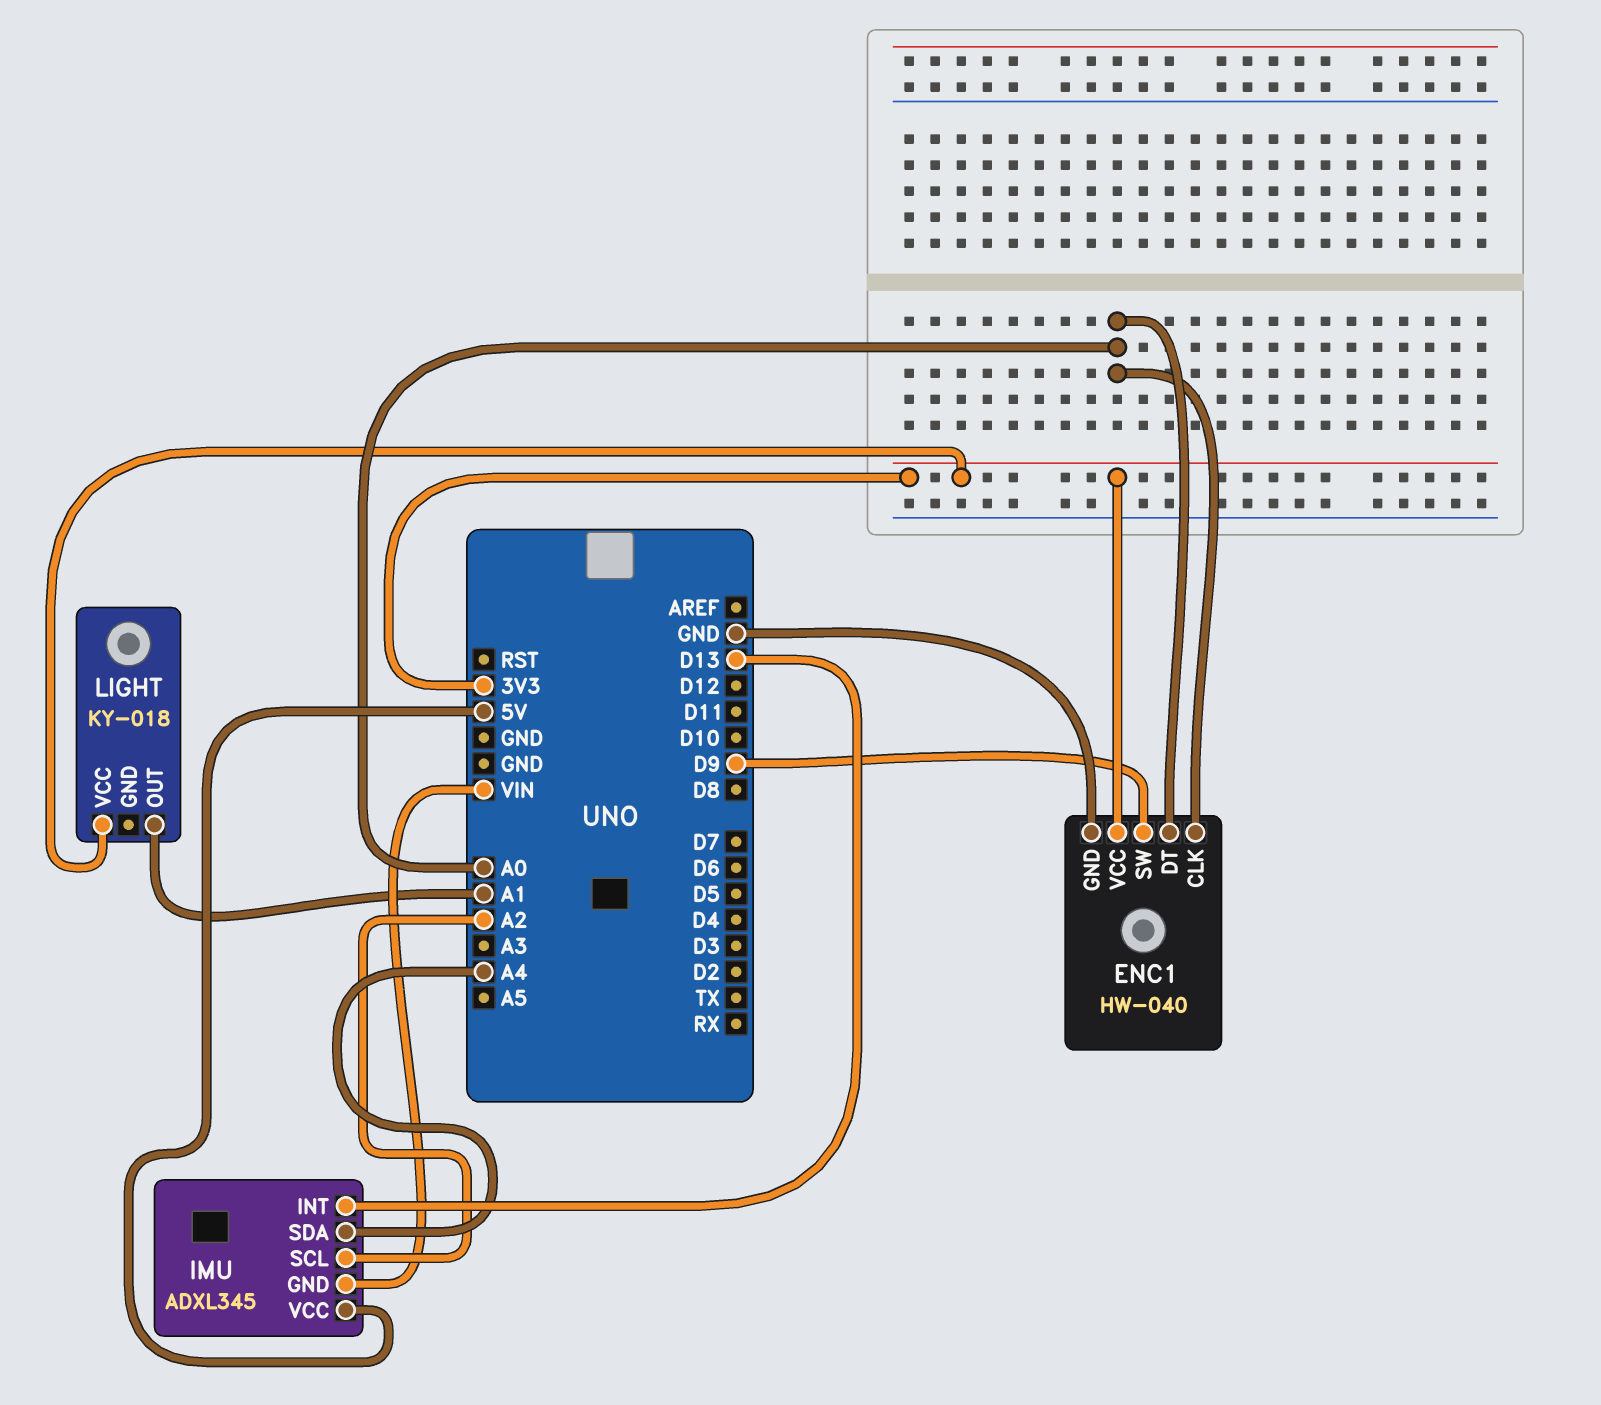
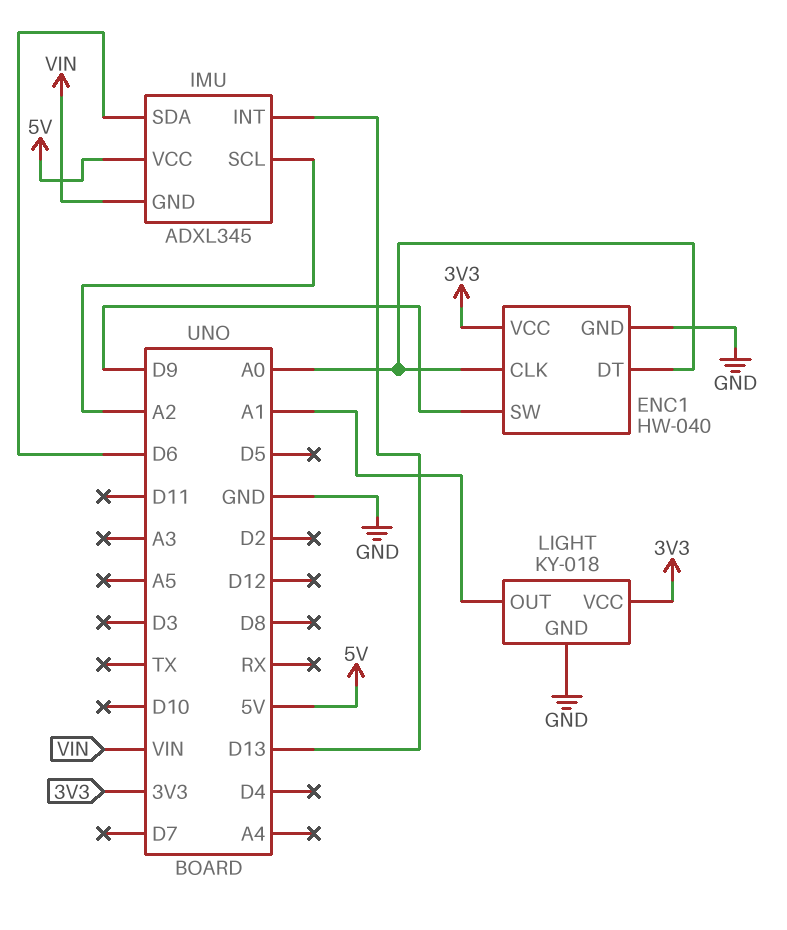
IMU pin SDA: A4 -> D6
LIGHT pin GND: none -> GND

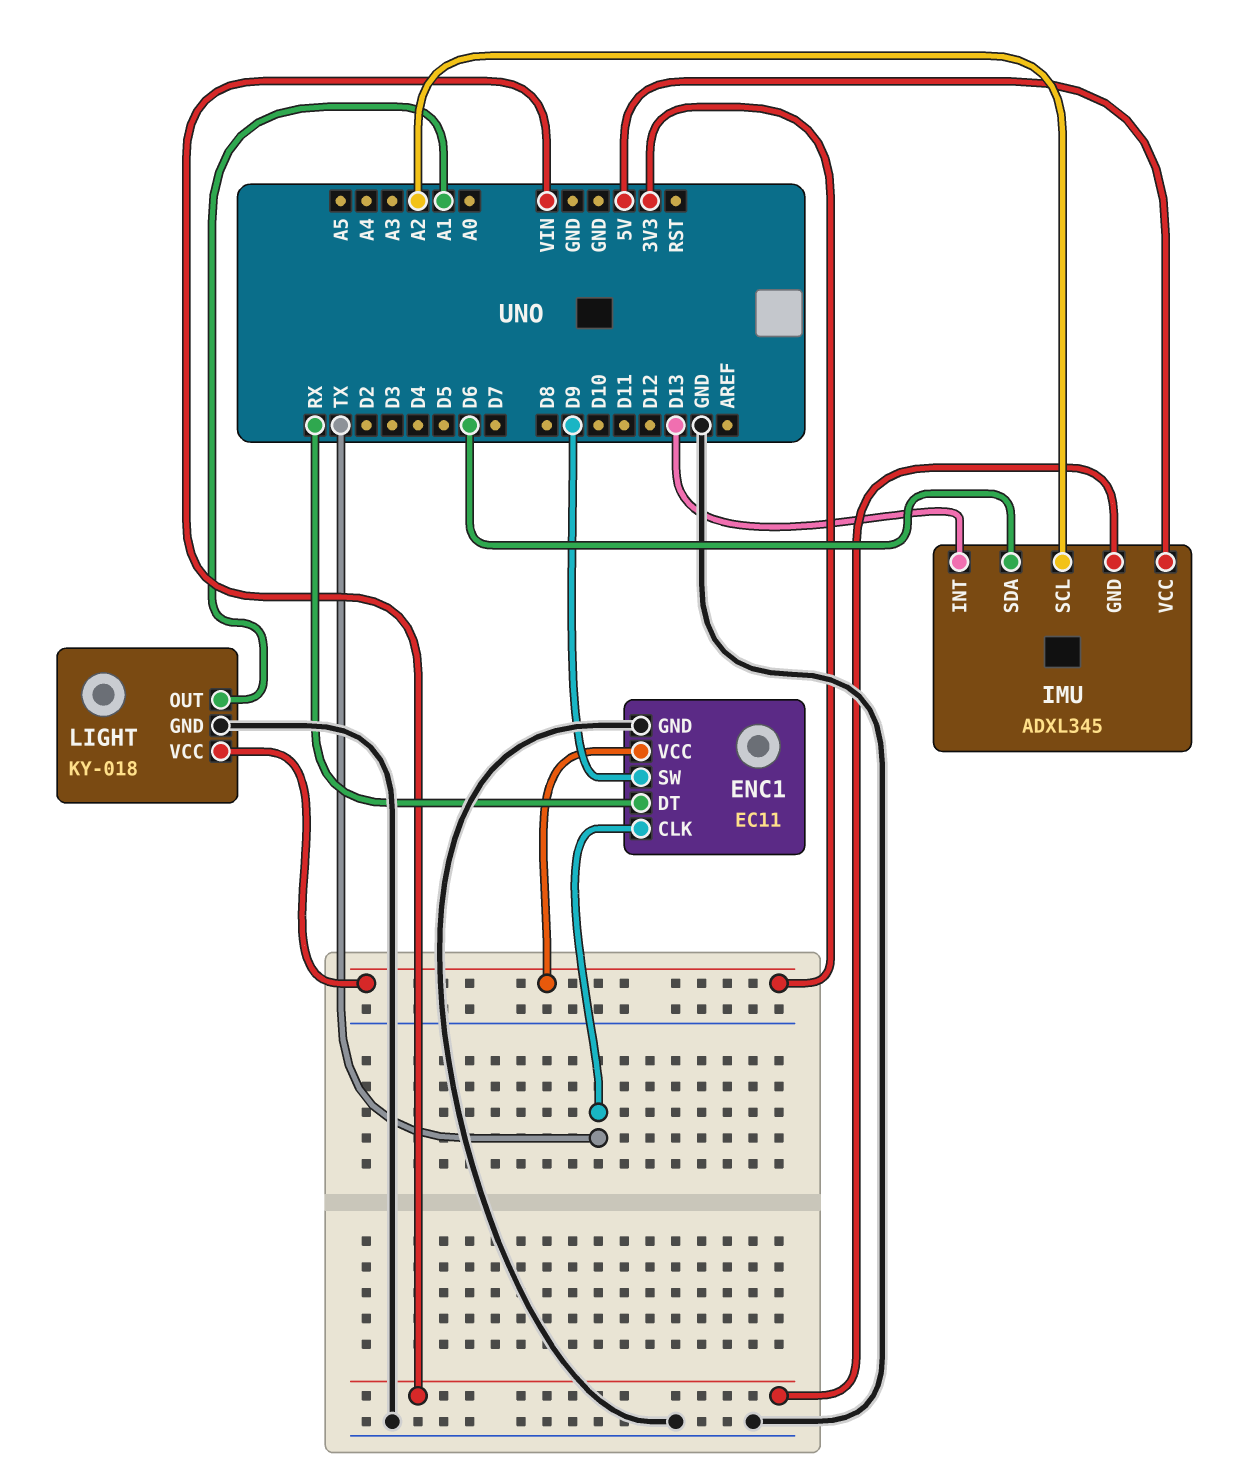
ENC1: HW-040 -> EC11
ENC1 pin CLK: A0 -> TX
ENC1 pin DT: A0 -> RX

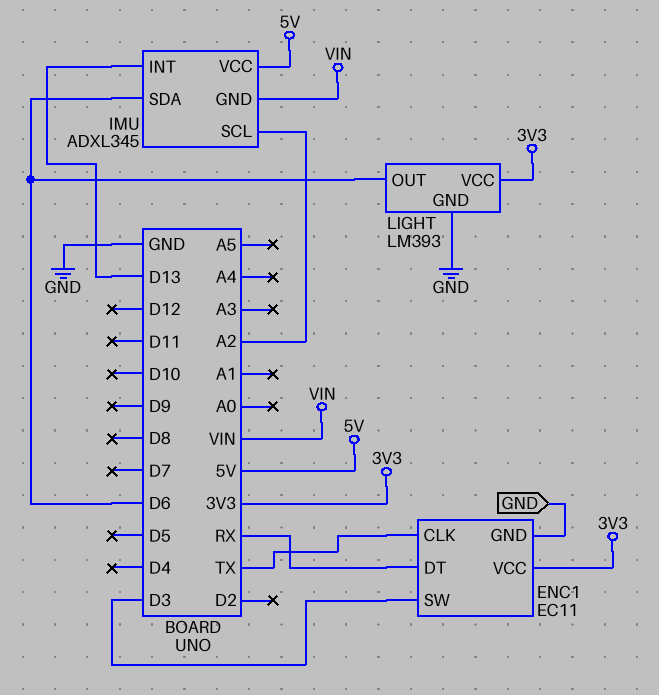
ENC1 pin SW: D9 -> D3
LIGHT: KY-018 -> LM393
LIGHT pin OUT: A1 -> D6

